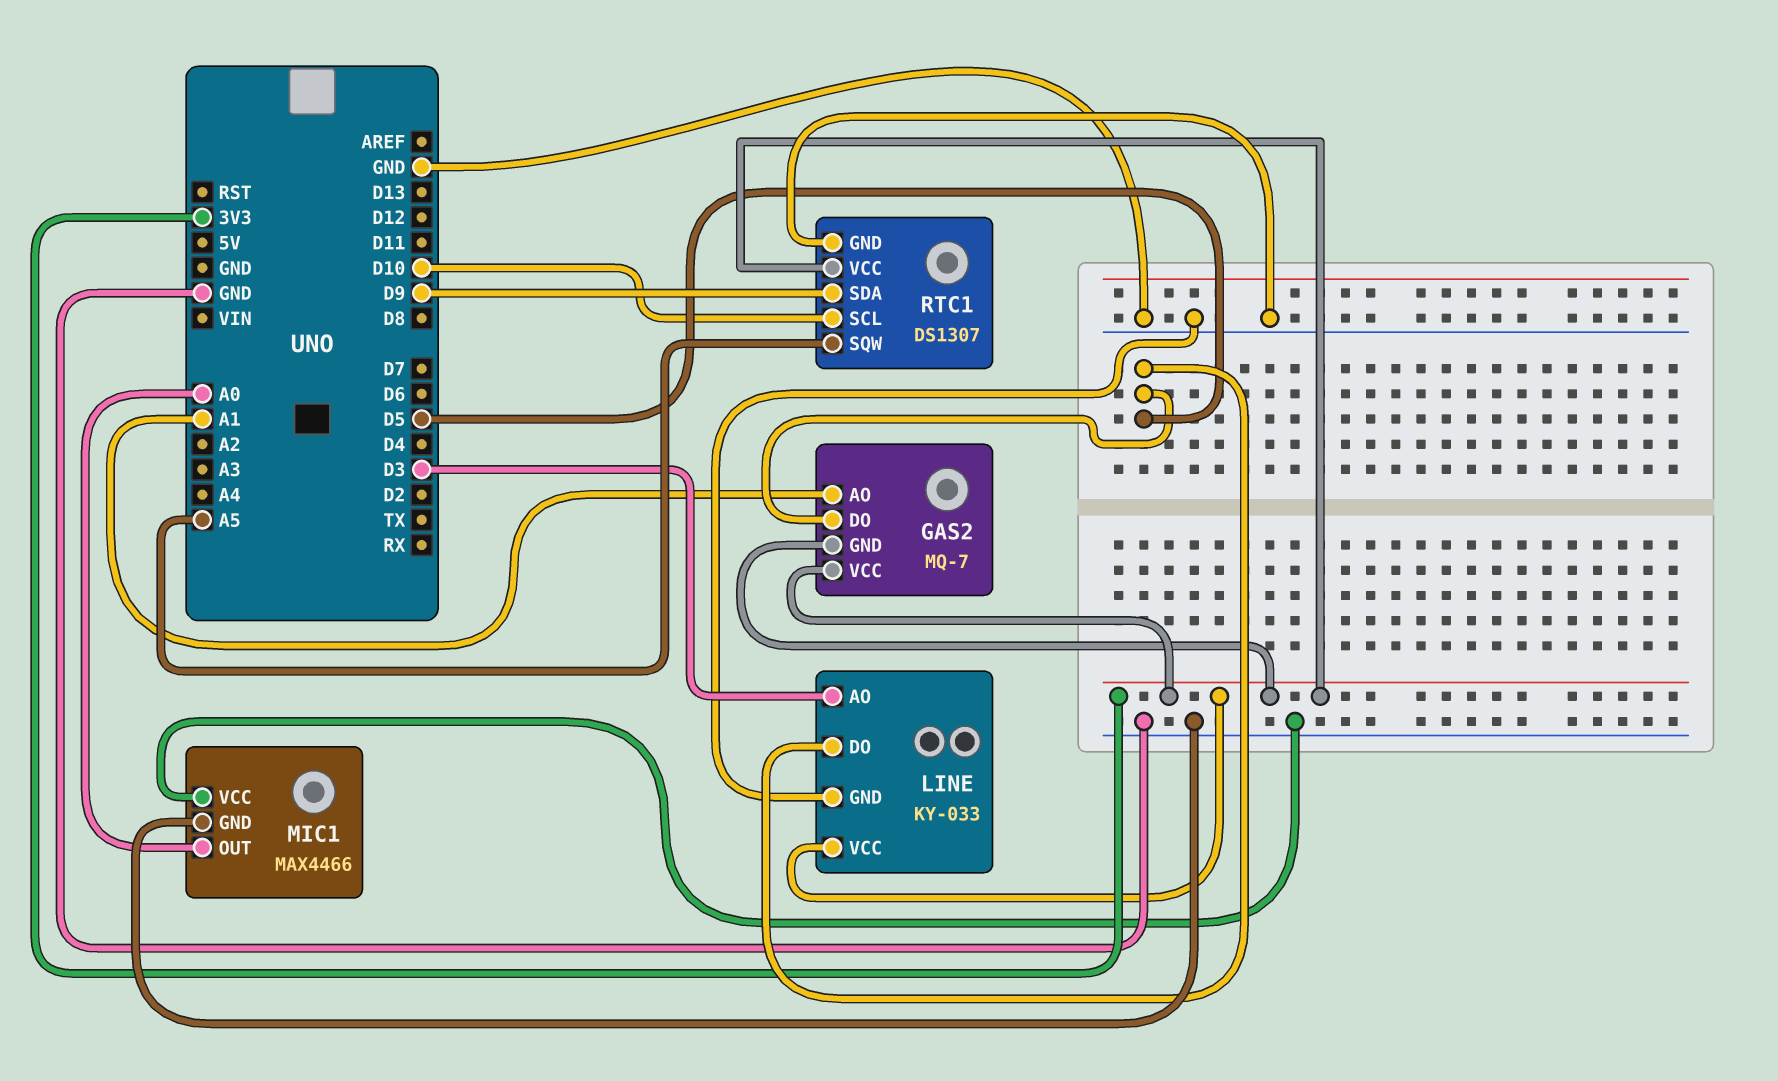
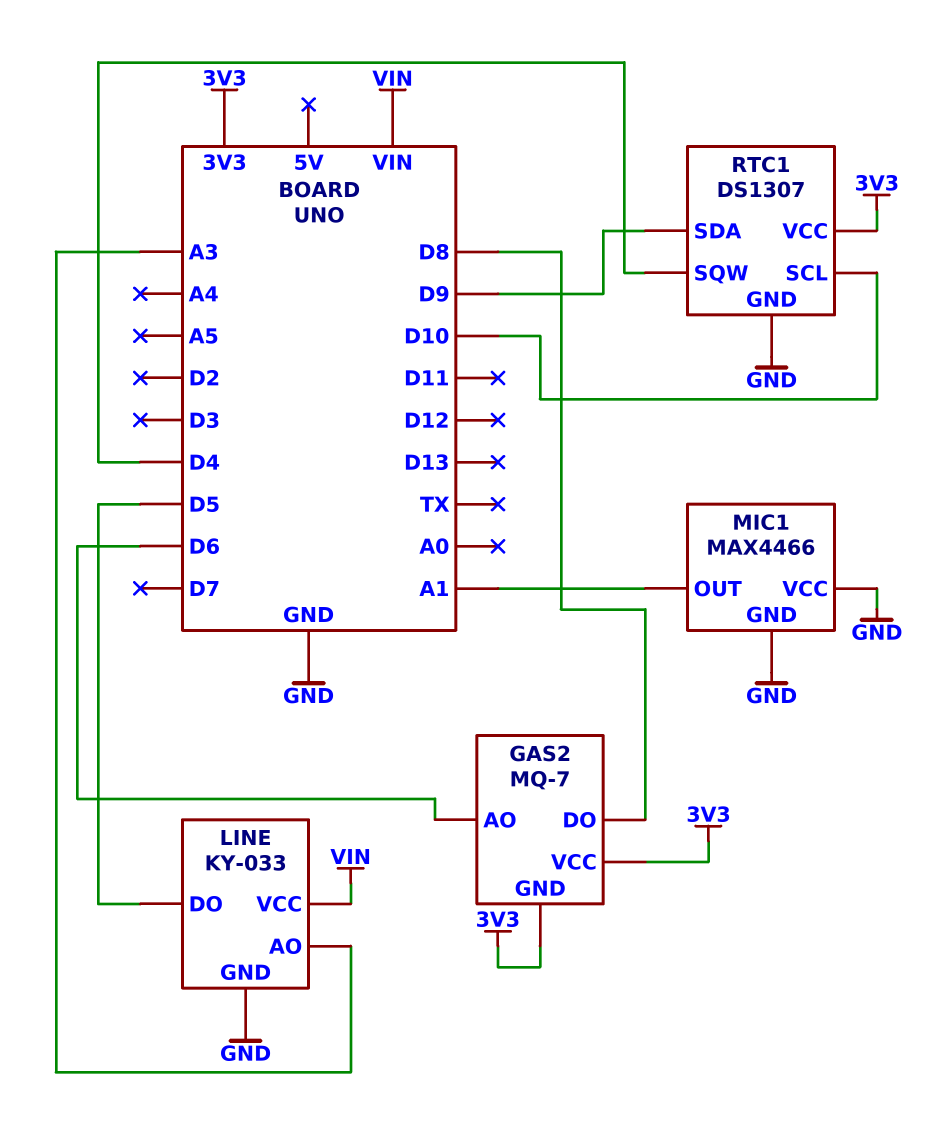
GAS2 pin AO: A1 -> D6
GAS2 pin DO: D5 -> D8
LINE pin AO: D3 -> A3
LINE pin VCC: 3V3 -> VIN
MIC1 pin OUT: A0 -> A1
RTC1 pin SQW: A5 -> D4

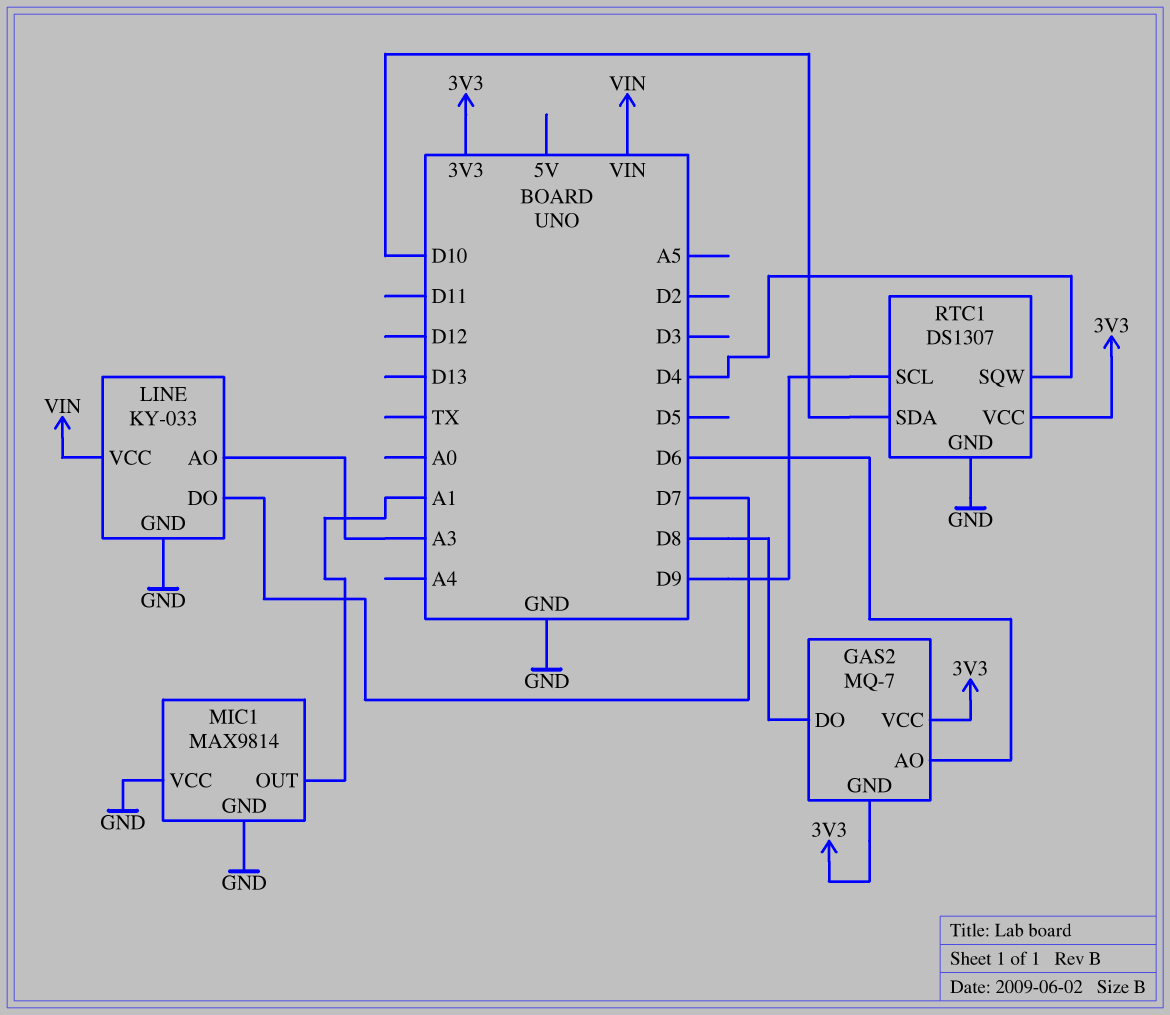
LINE pin DO: D5 -> D7
MIC1: MAX4466 -> MAX9814
RTC1 pin SCL: D10 -> D9
RTC1 pin SDA: D9 -> D10

